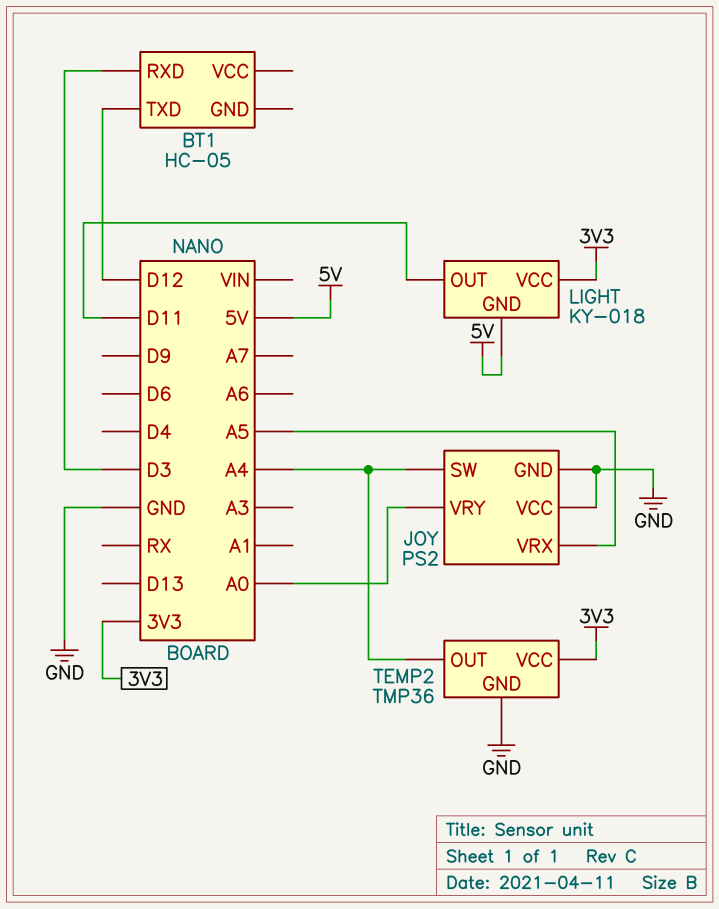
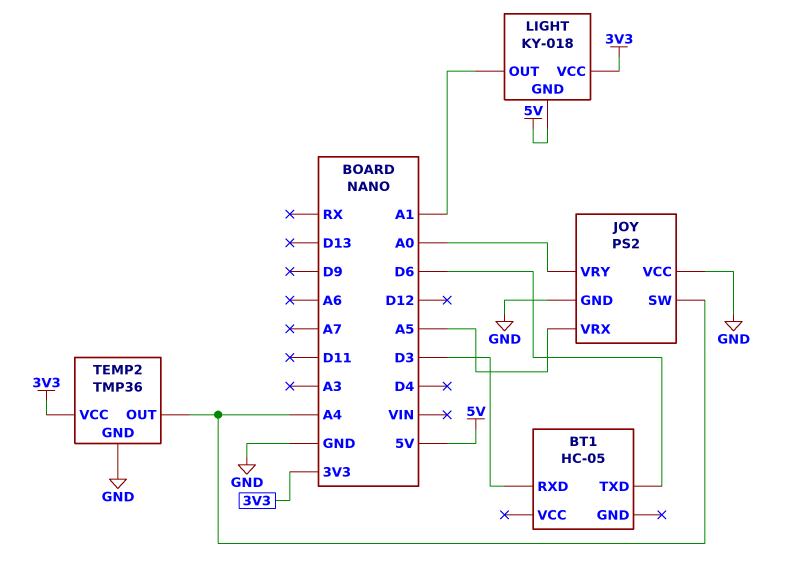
BT1 pin TXD: D12 -> D6
LIGHT pin OUT: D11 -> A1

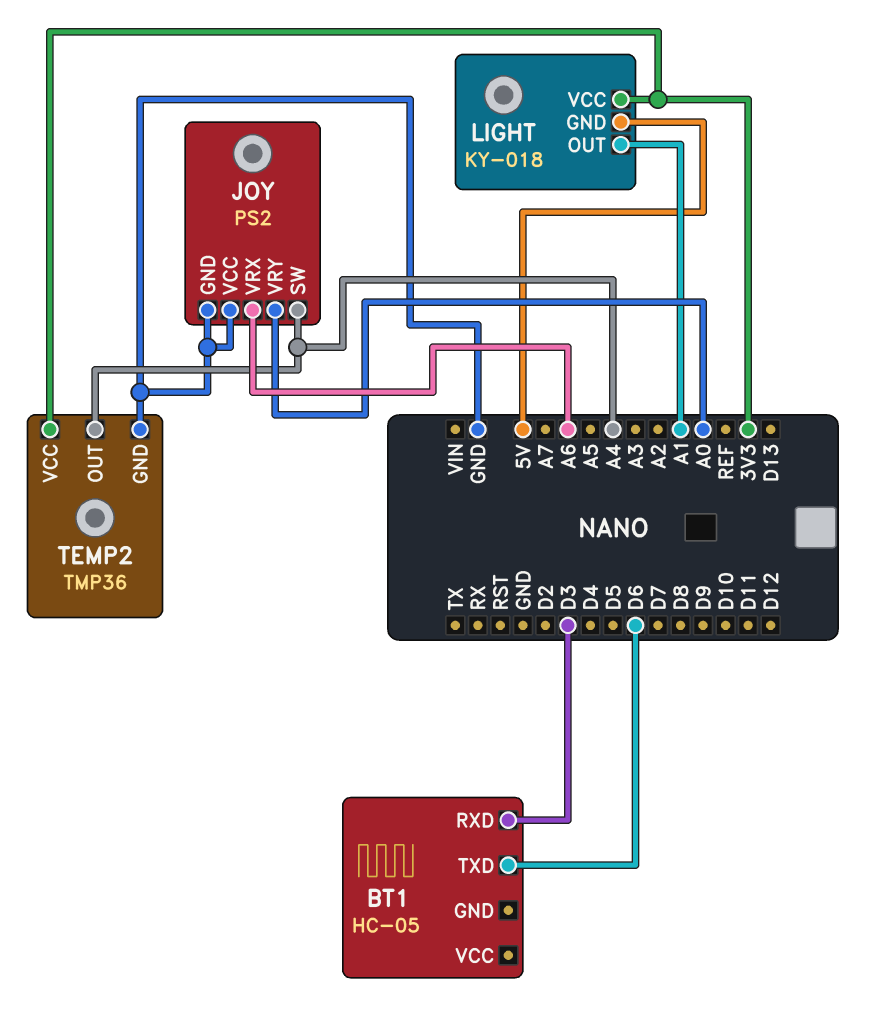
JOY pin VRX: A5 -> A6

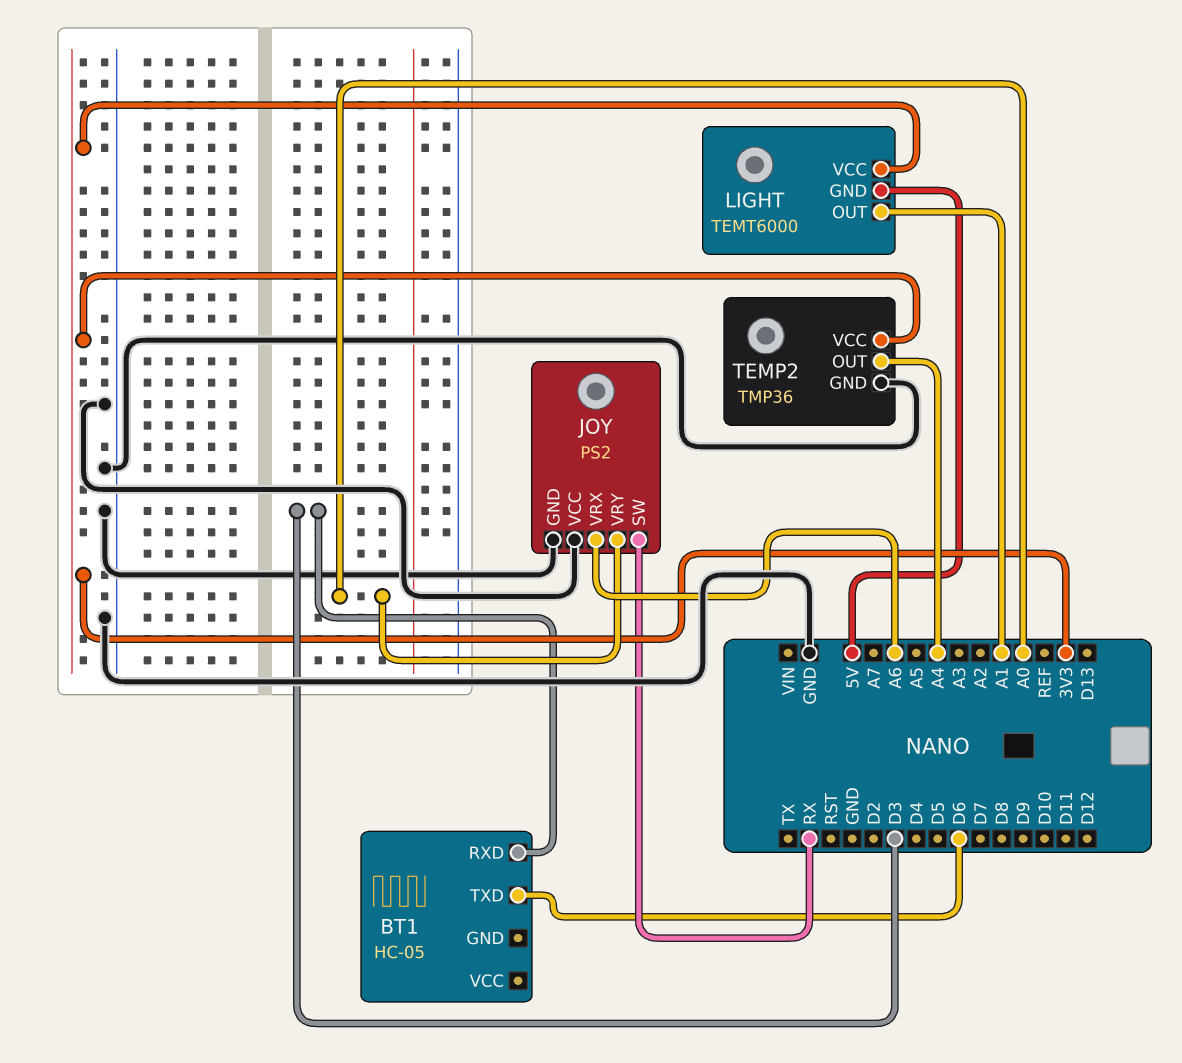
JOY pin SW: A4 -> RX
LIGHT: KY-018 -> TEMT6000

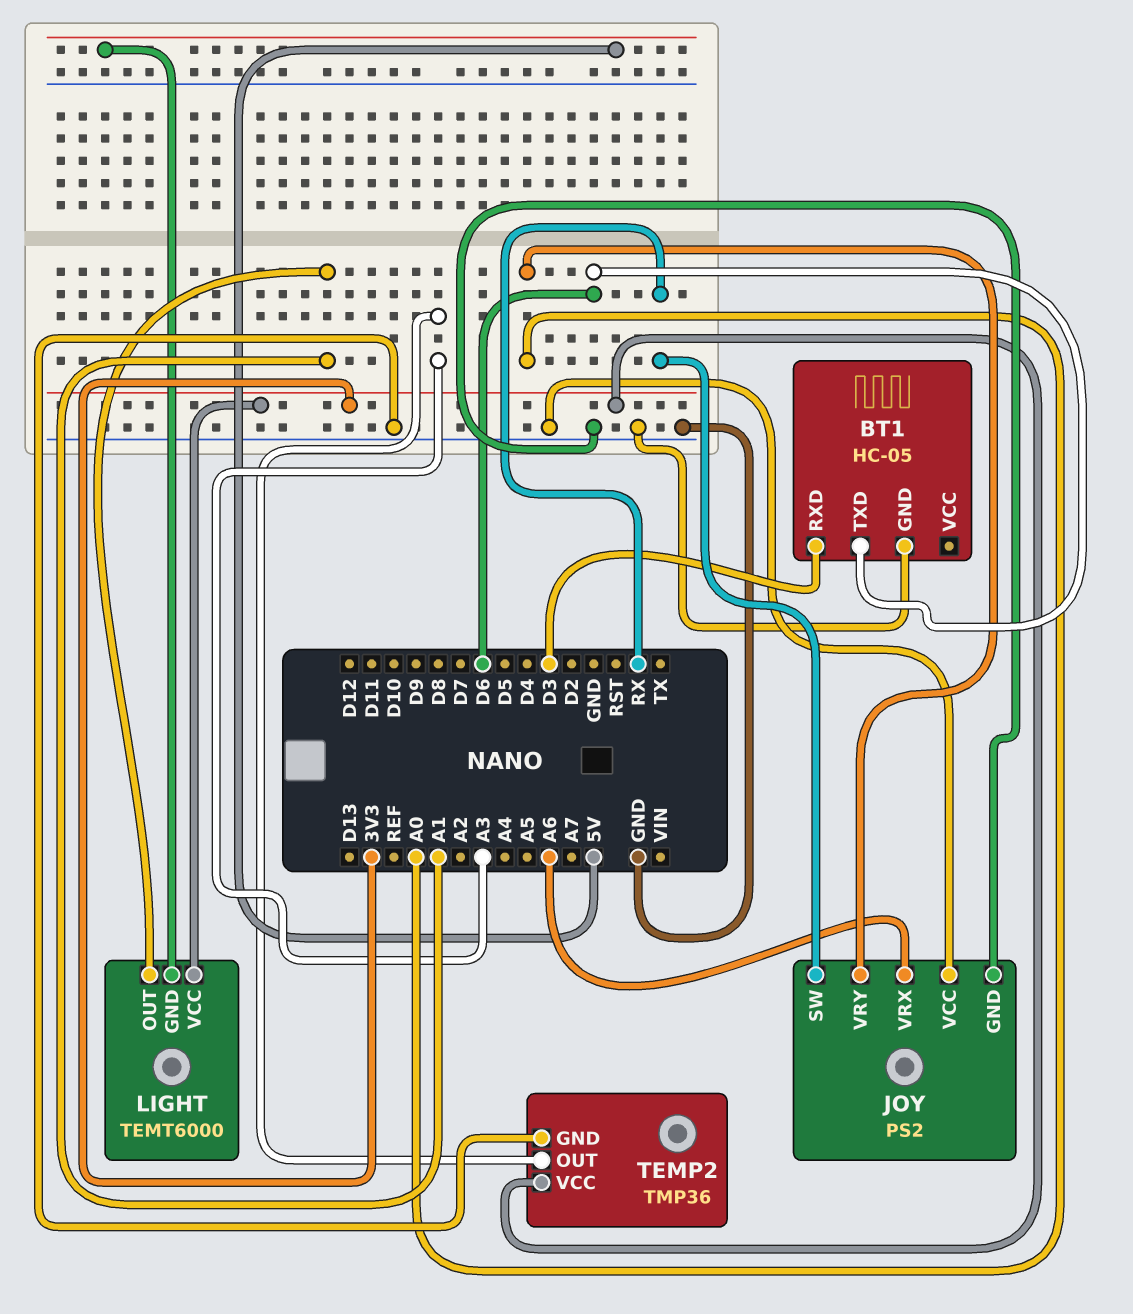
BT1 pin GND: none -> GND
TEMP2 pin OUT: A4 -> A3

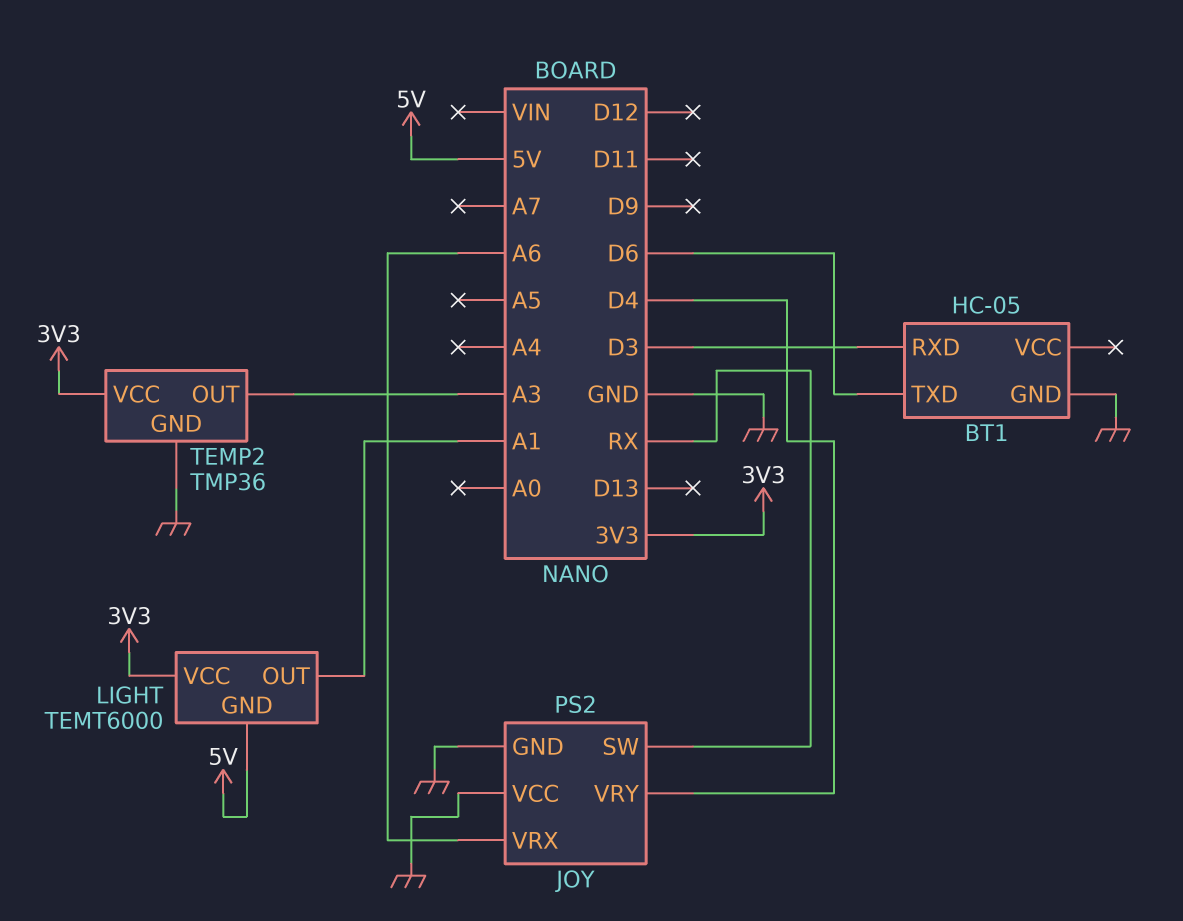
JOY pin VRY: A0 -> D4

